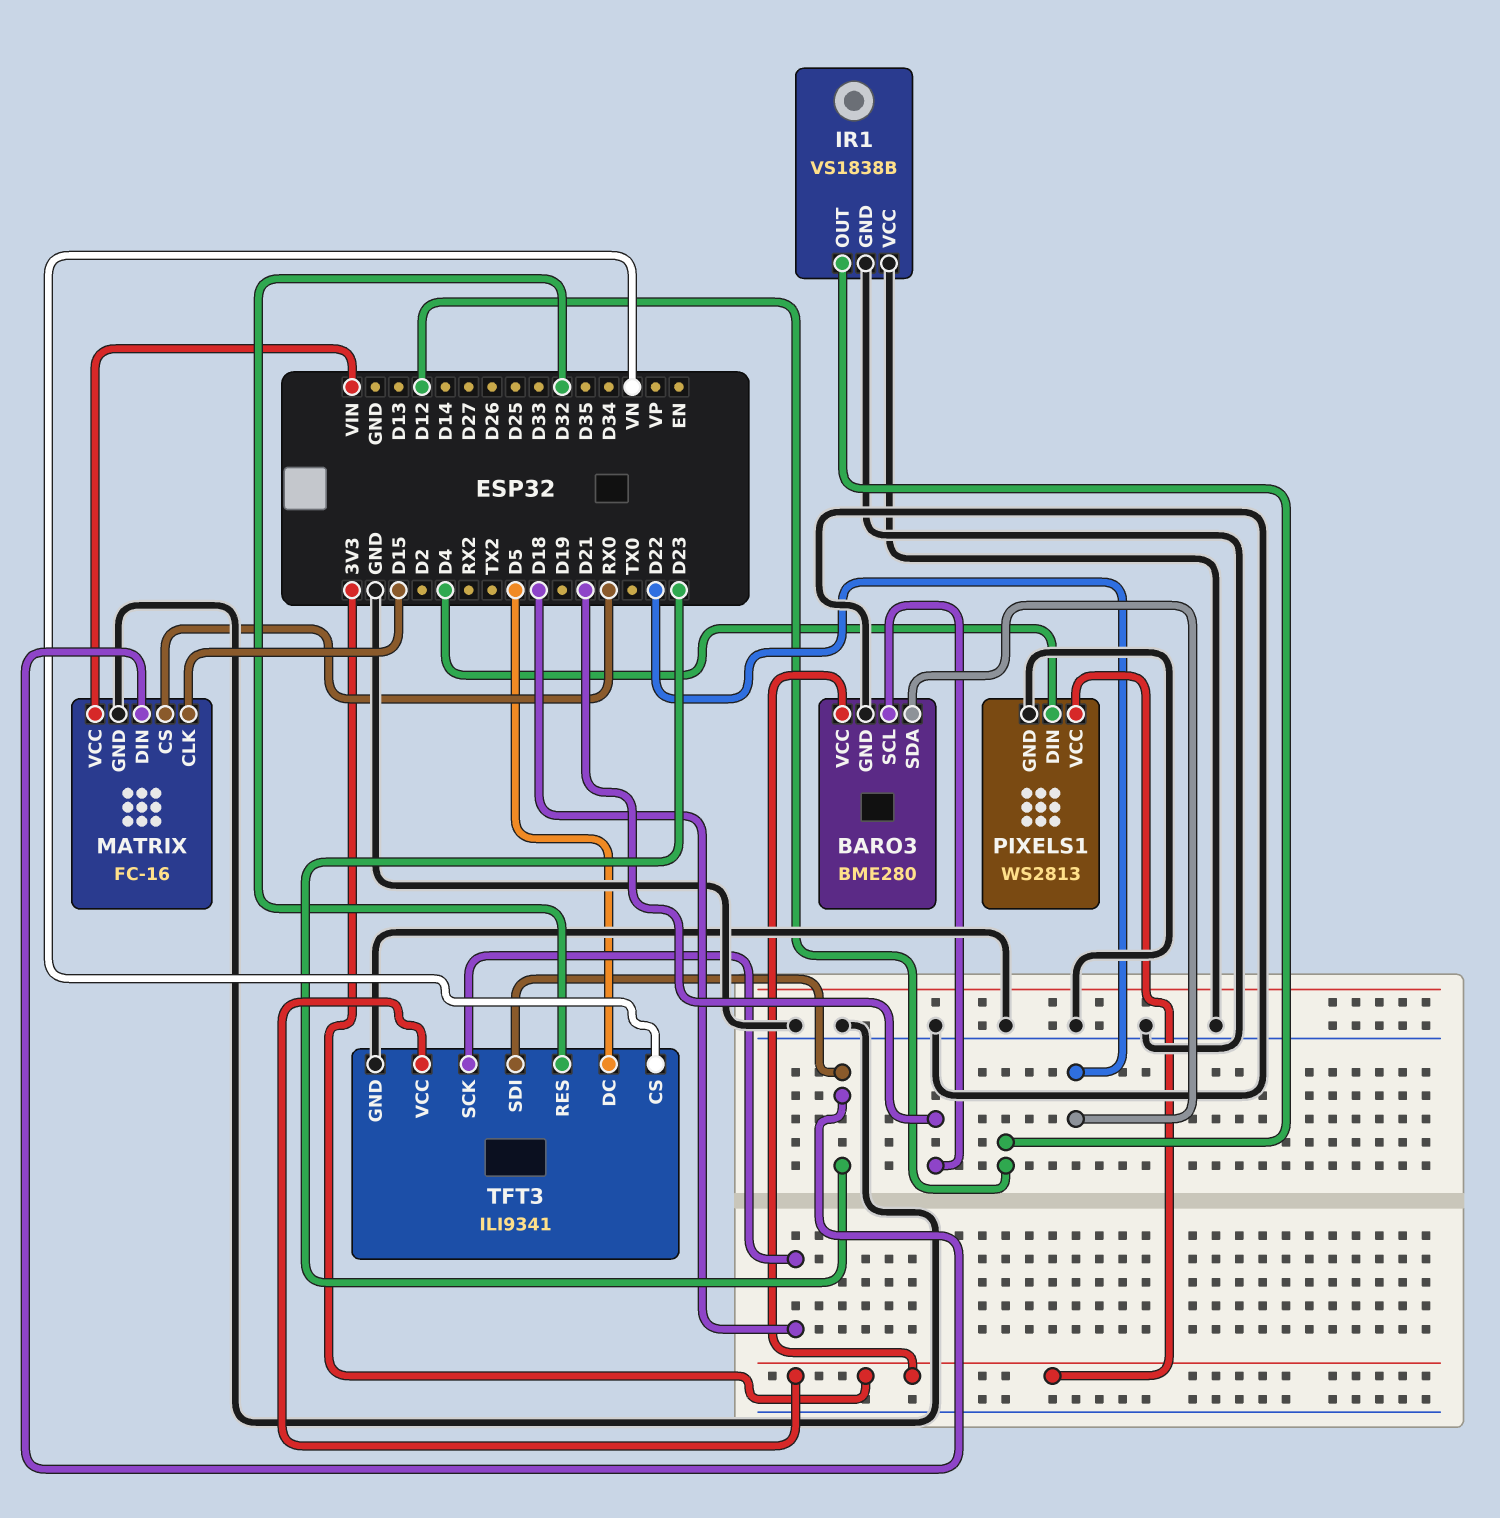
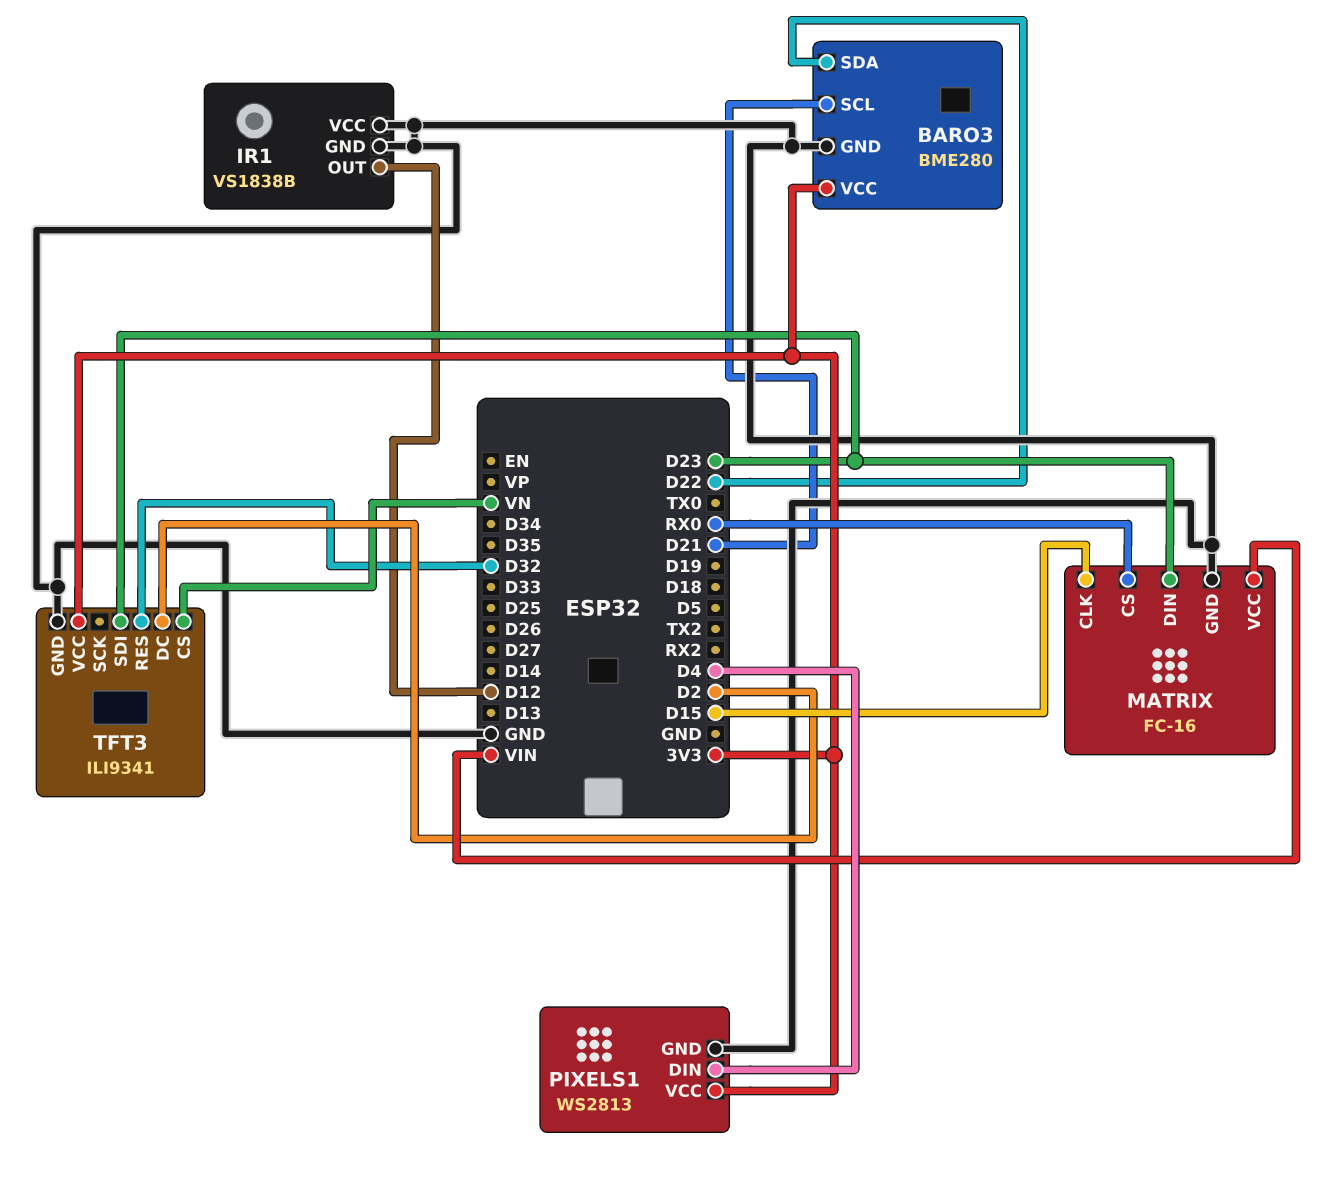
TFT3 pin DC: D5 -> D2
TFT3 pin SCK: D18 -> none

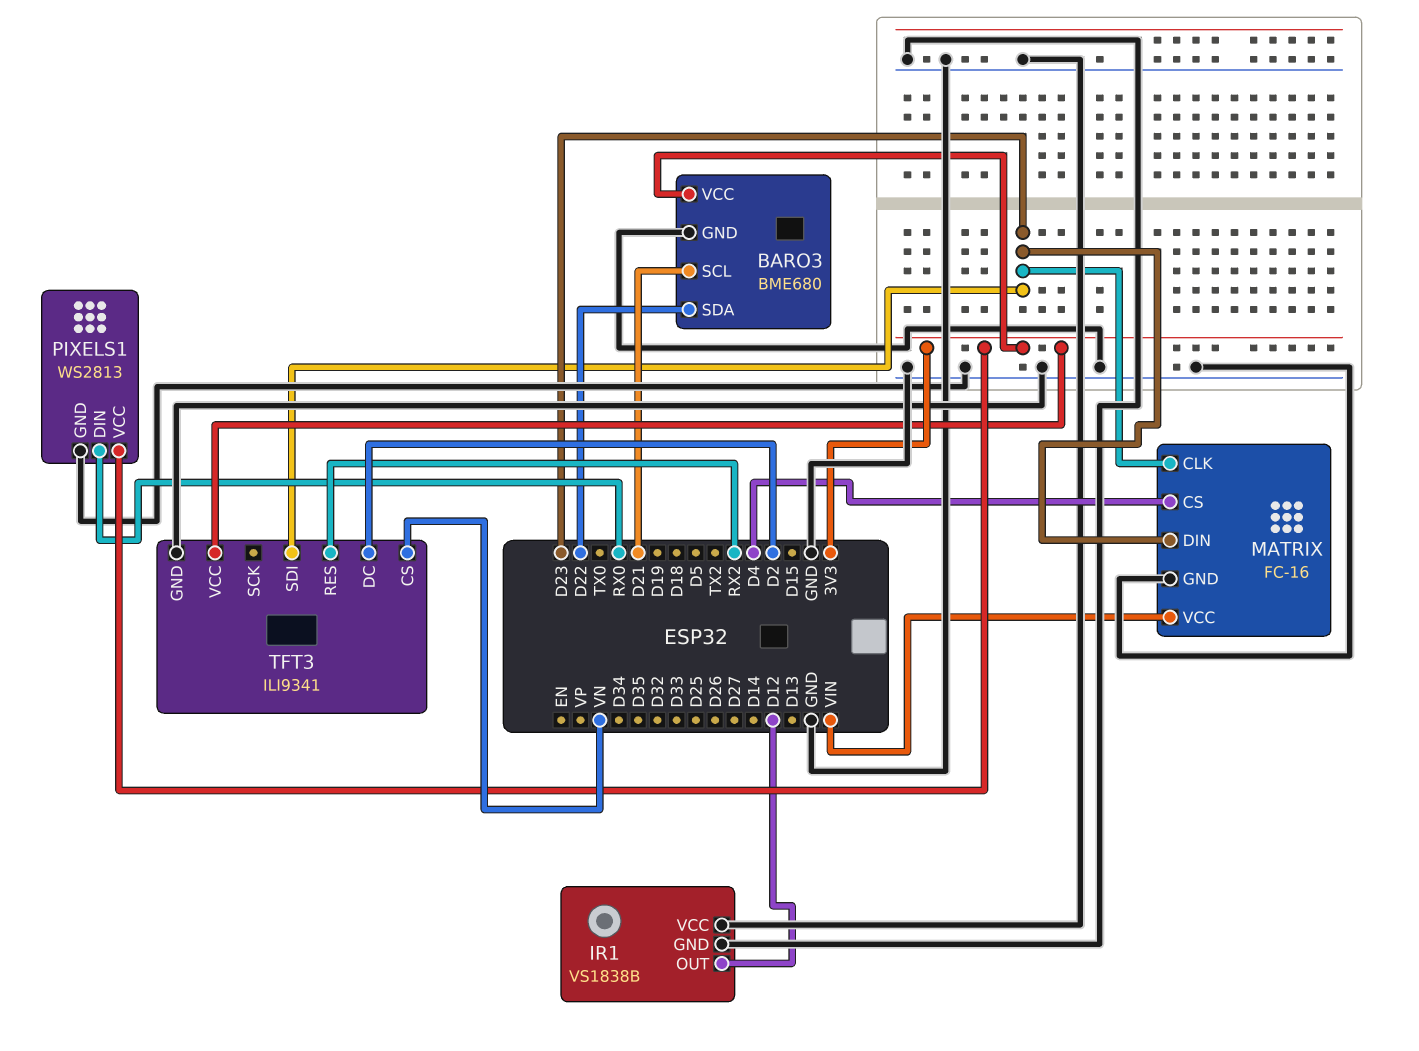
BARO3: BME280 -> BME680
MATRIX pin CLK: D15 -> D23
MATRIX pin CS: RX0 -> D4
PIXELS1 pin DIN: D4 -> RX0
TFT3 pin RES: D32 -> RX2

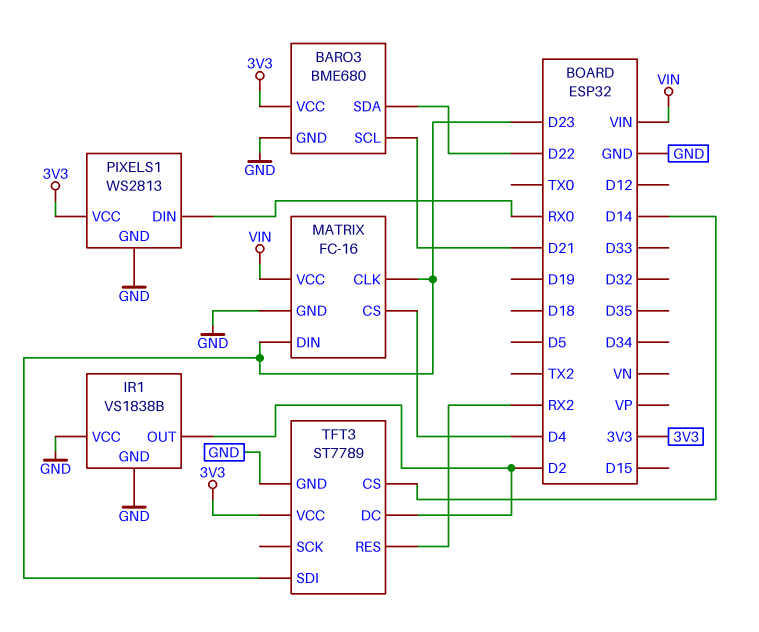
IR1 pin OUT: D12 -> D2
TFT3: ILI9341 -> ST7789
TFT3 pin CS: VN -> D14

